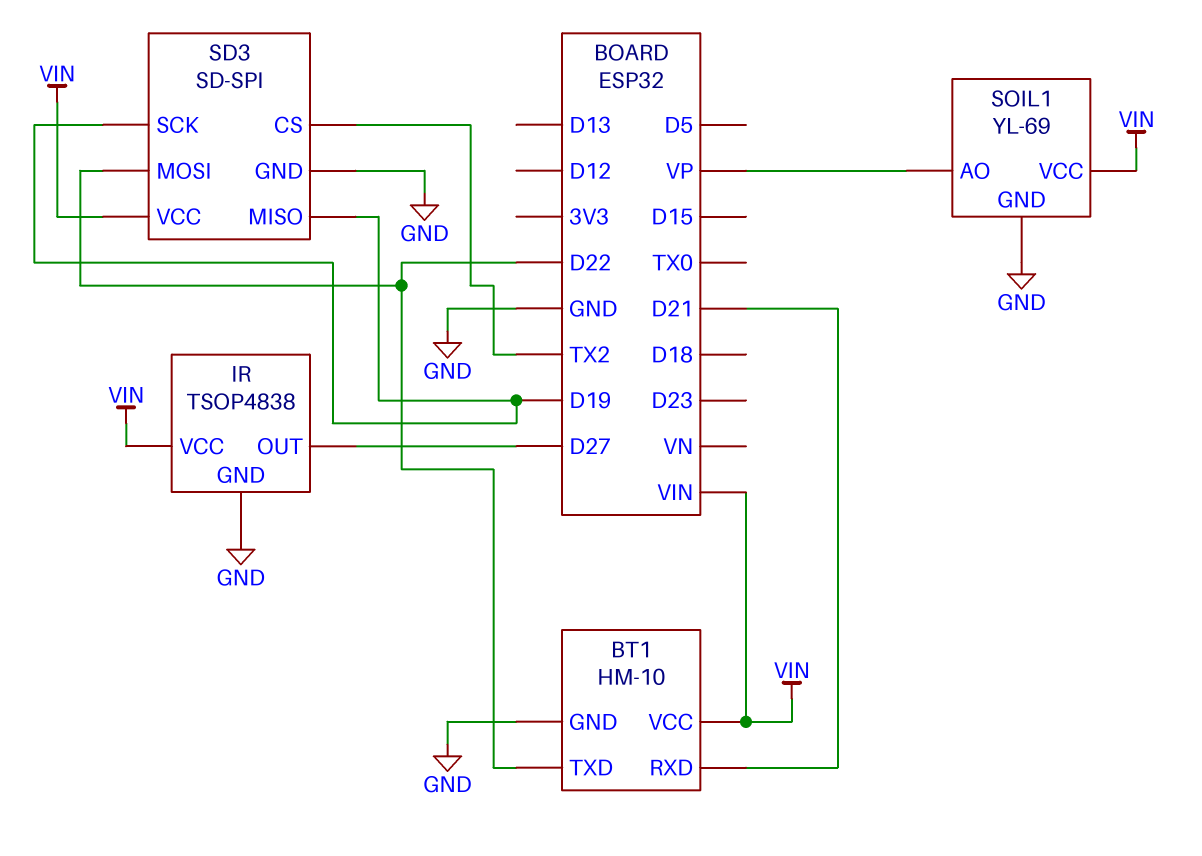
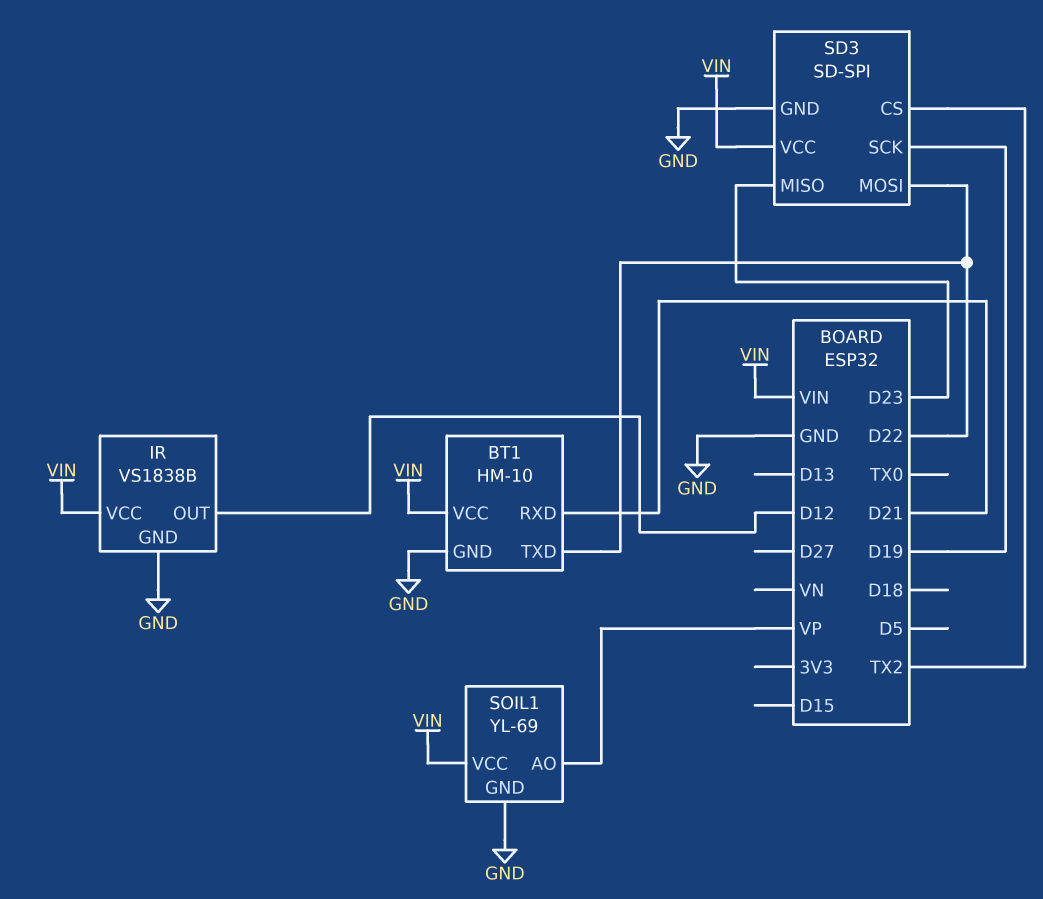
IR: TSOP4838 -> VS1838B
IR pin OUT: D27 -> D12
SD3 pin MISO: D19 -> D23

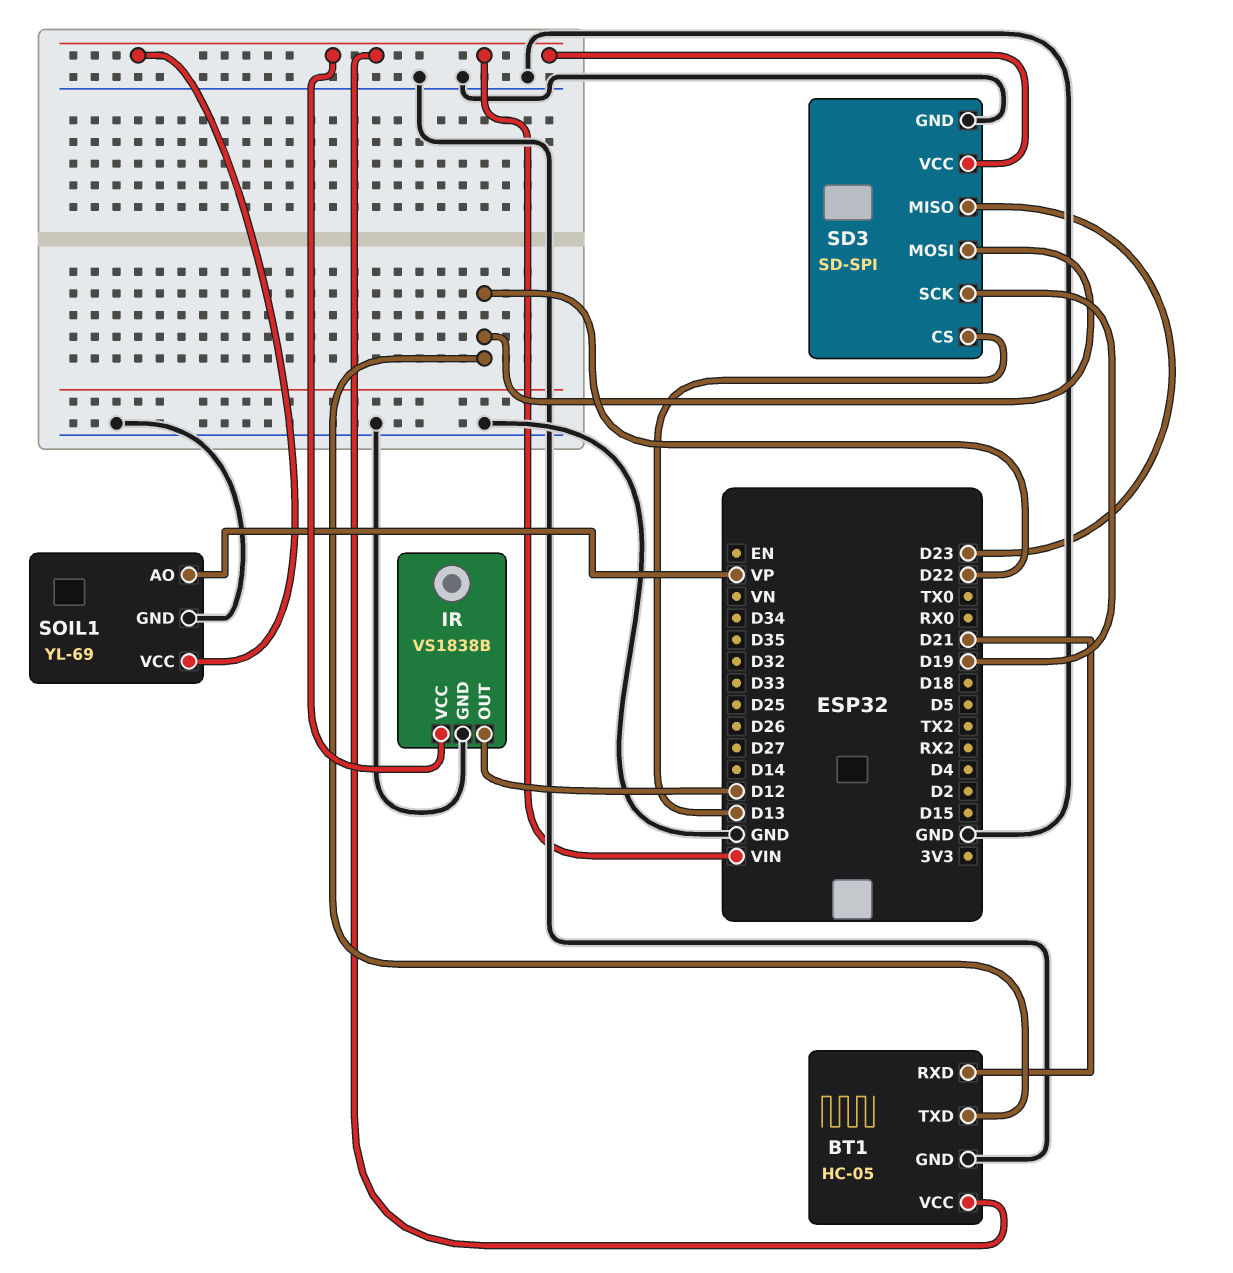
BT1: HM-10 -> HC-05
SD3 pin CS: TX2 -> D13

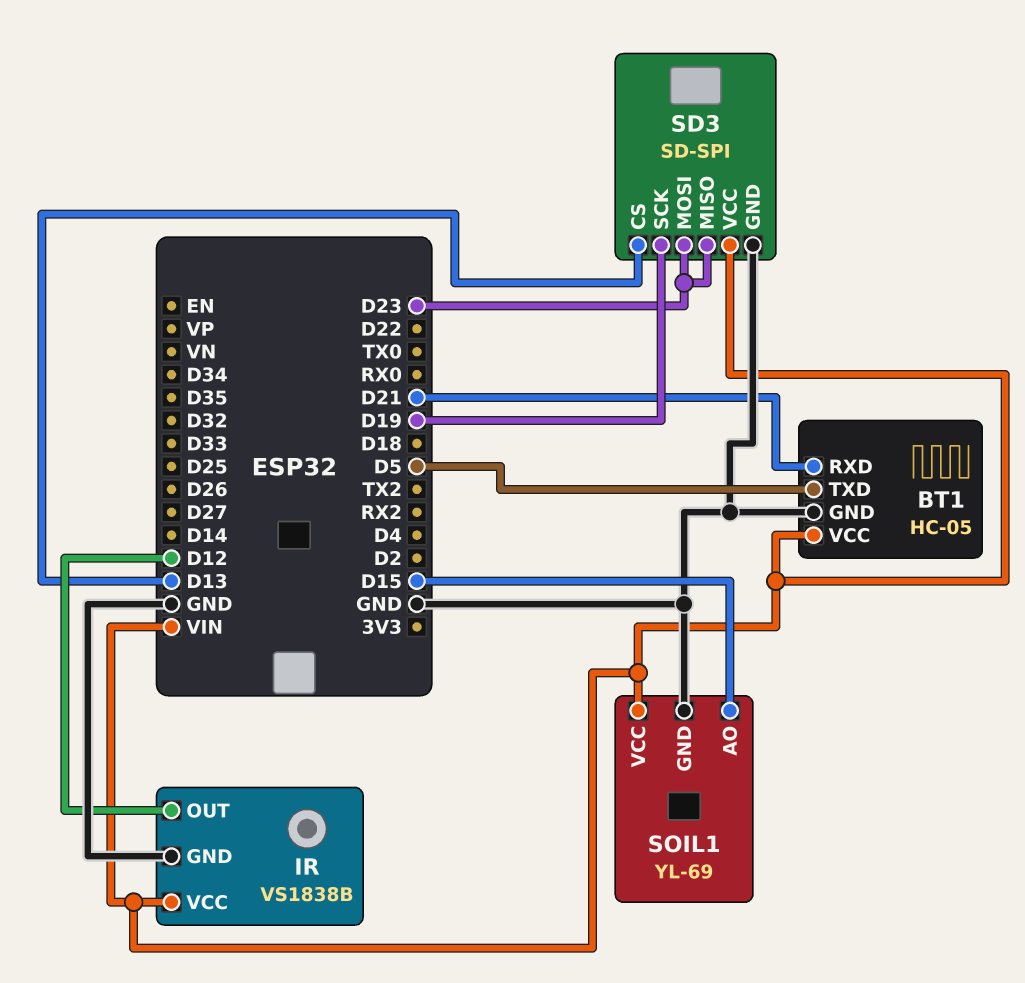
BT1 pin TXD: D22 -> D5
SD3 pin MOSI: D22 -> D23
SOIL1 pin AO: VP -> D15

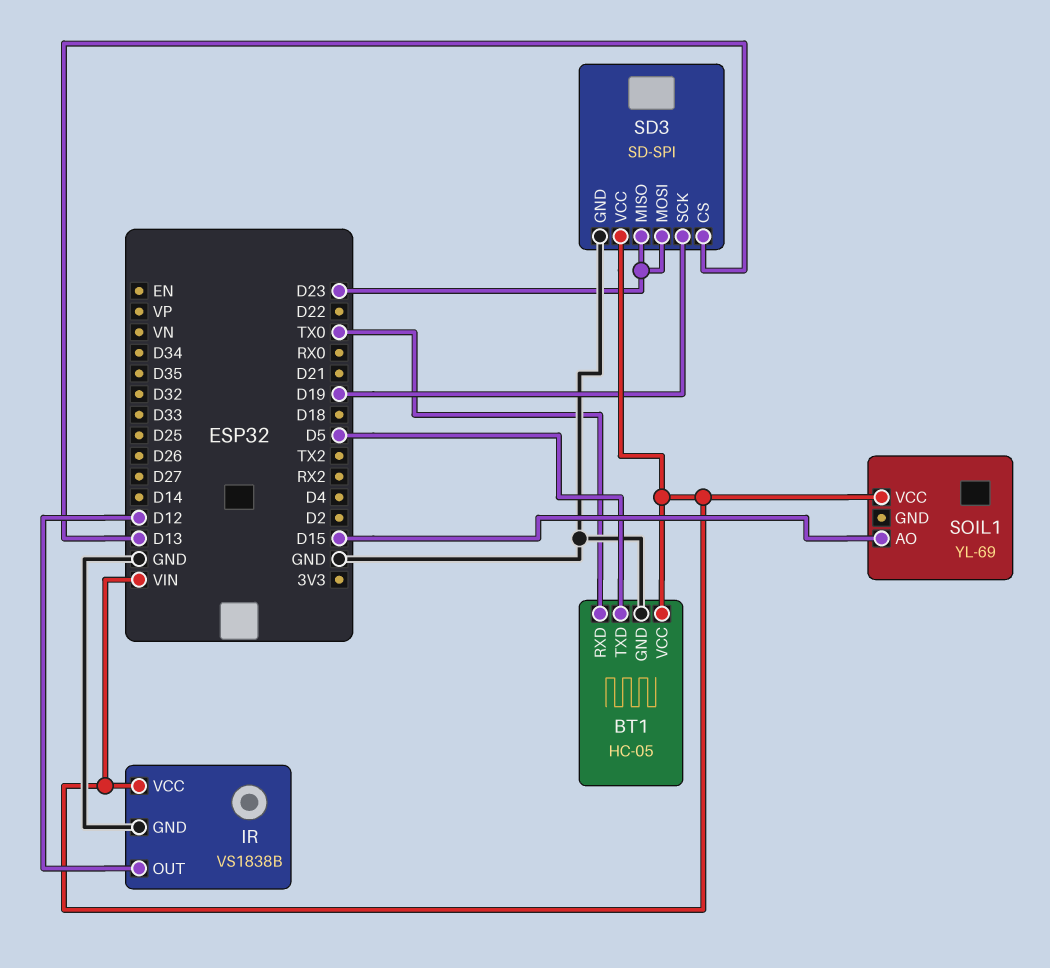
BT1 pin RXD: D21 -> TX0
SOIL1 pin GND: GND -> none

